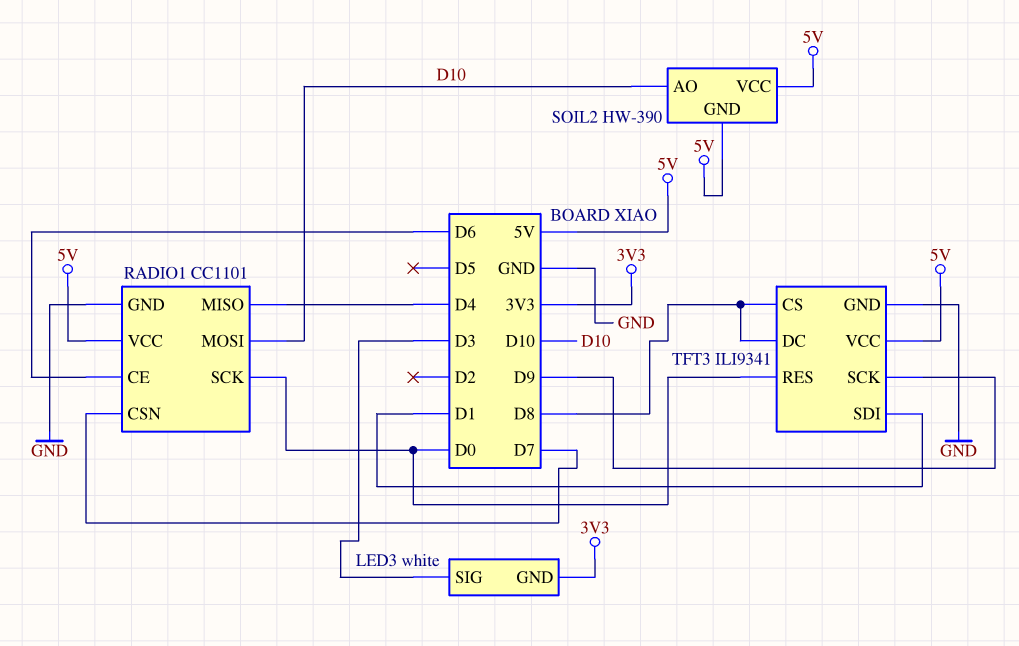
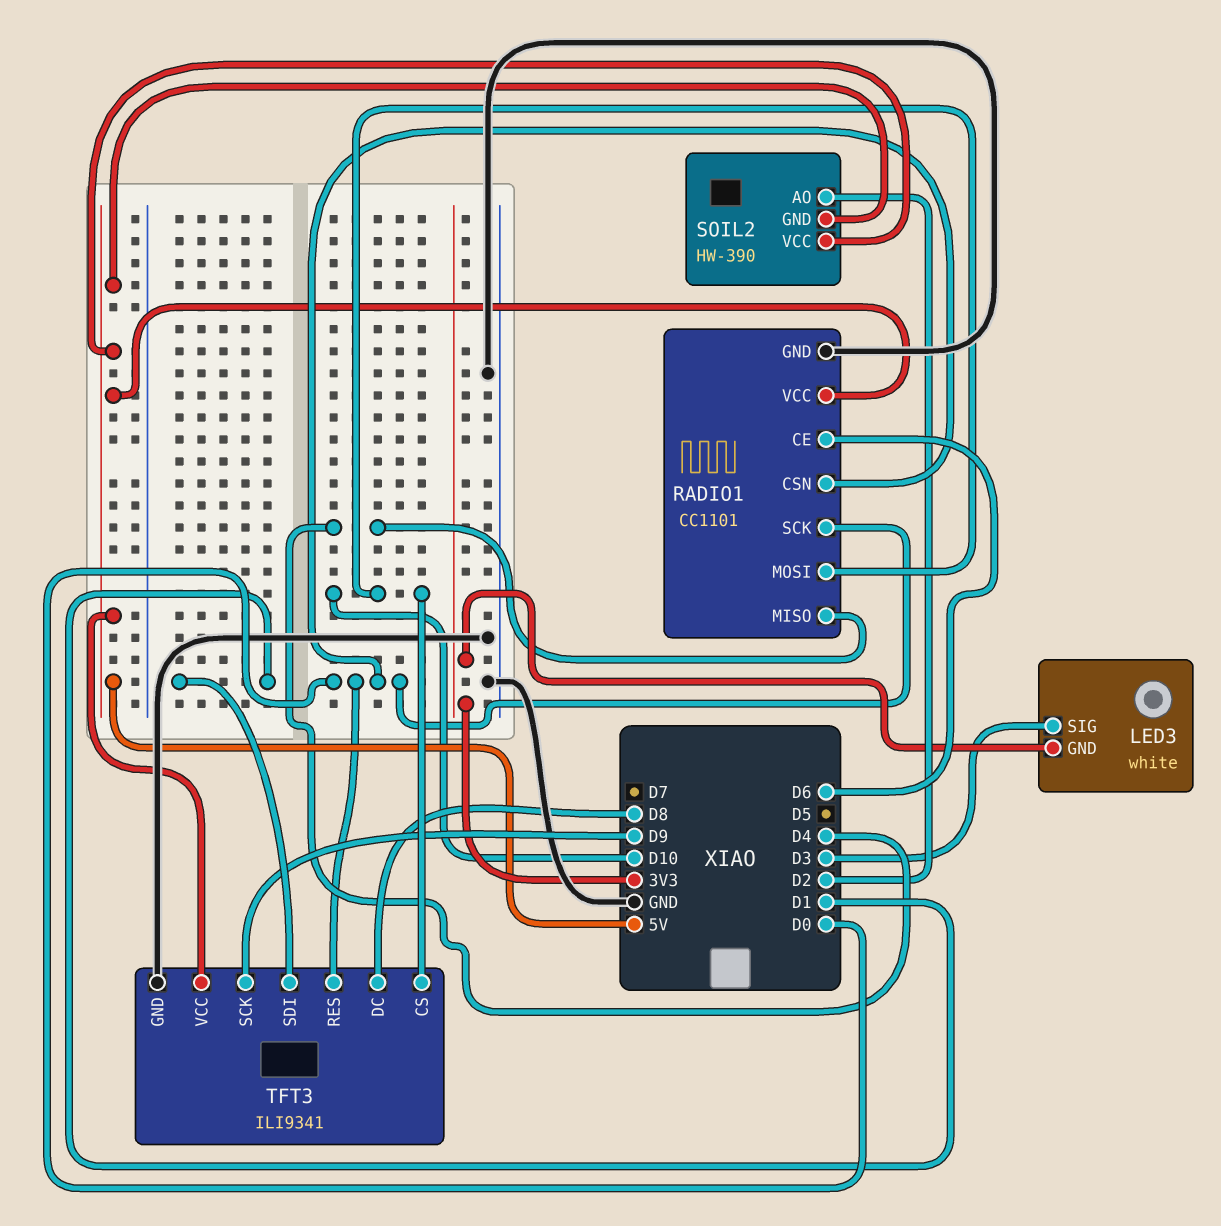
RADIO1 pin CSN: D7 -> D0
SOIL2 pin AO: D10 -> D2
TFT3 pin CS: D8 -> D10

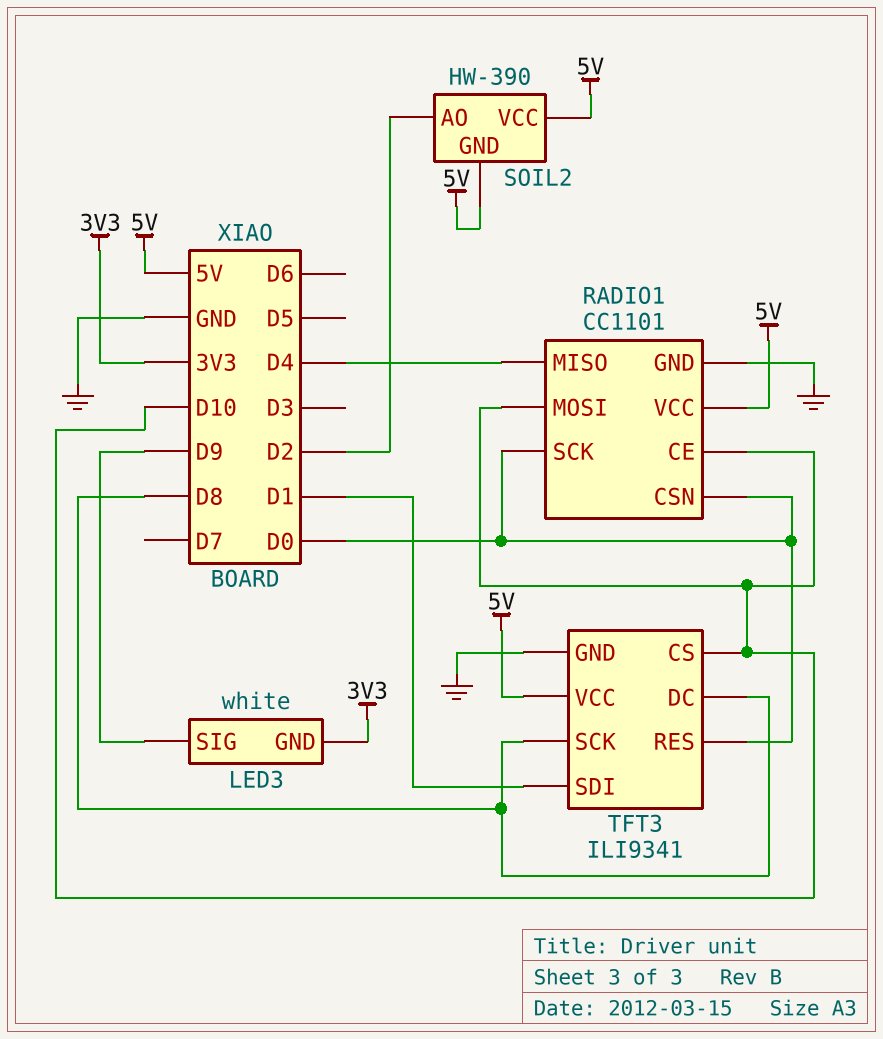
LED3 pin SIG: D3 -> D9
RADIO1 pin CE: D6 -> D10
TFT3 pin SCK: D9 -> D8

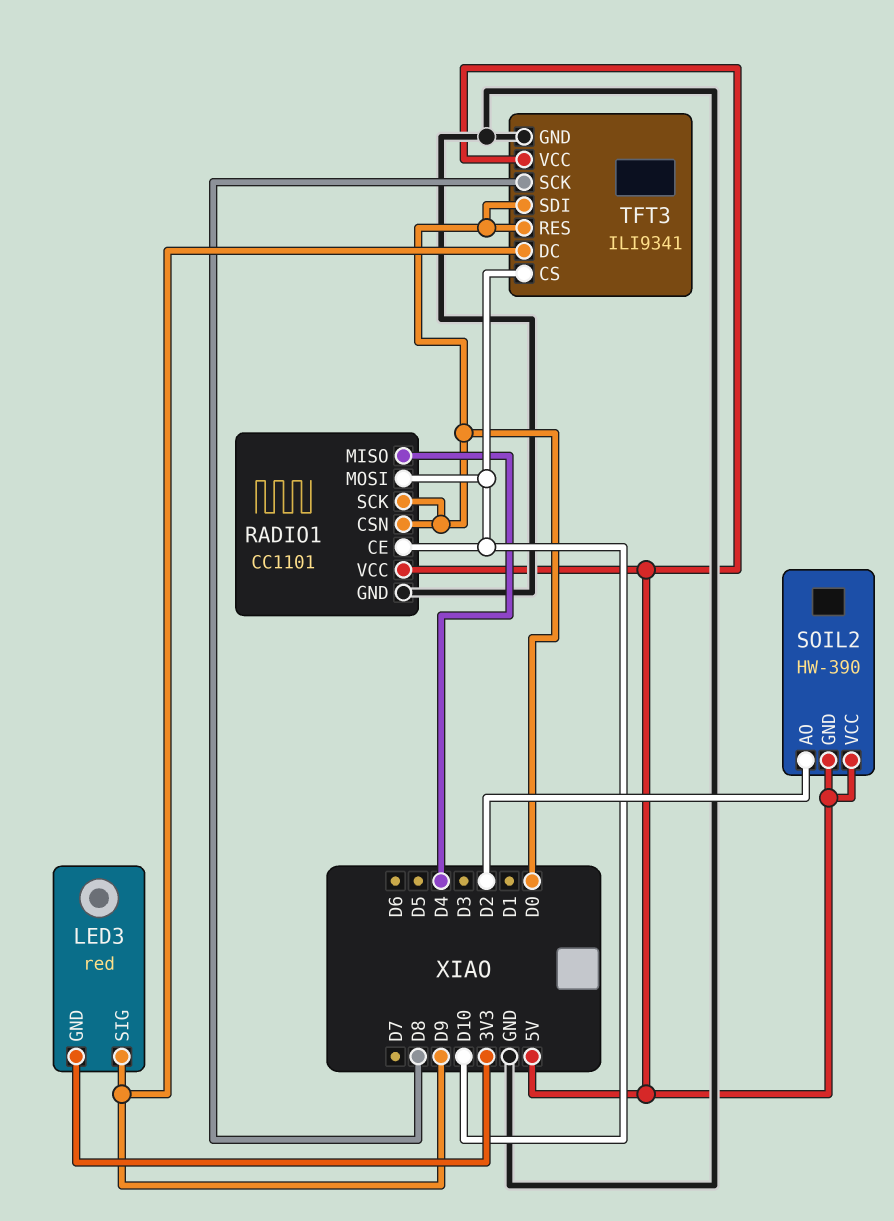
LED3: white -> red
TFT3 pin DC: D8 -> D9
TFT3 pin SDI: D1 -> D0

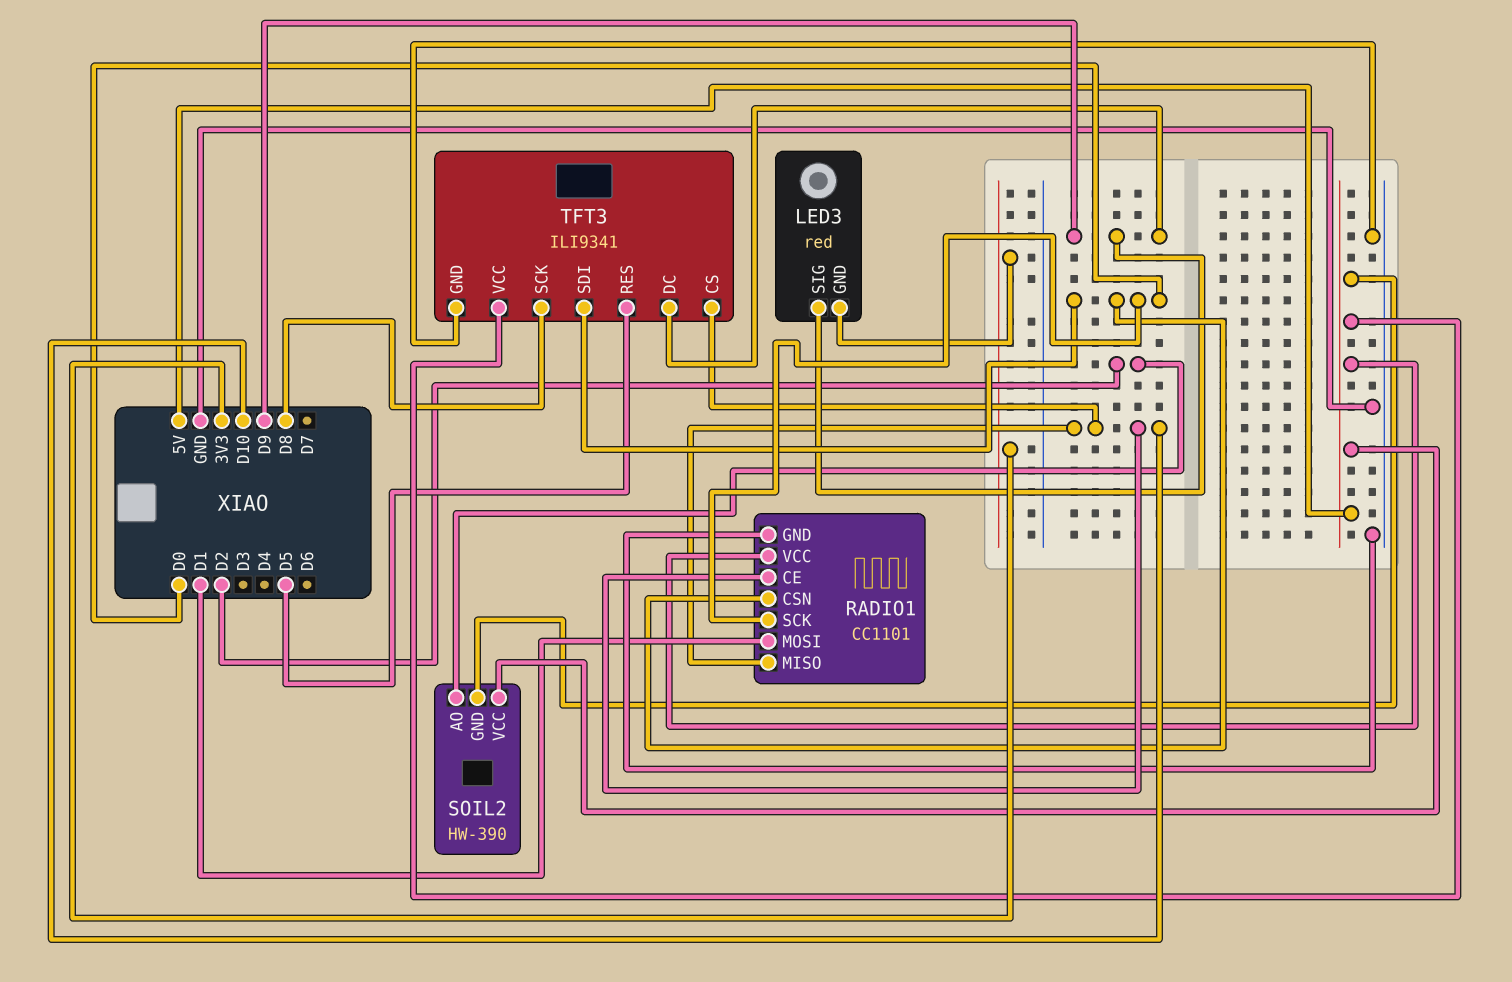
RADIO1 pin MISO: D4 -> D10
RADIO1 pin MOSI: D10 -> D1
TFT3 pin RES: D0 -> D5

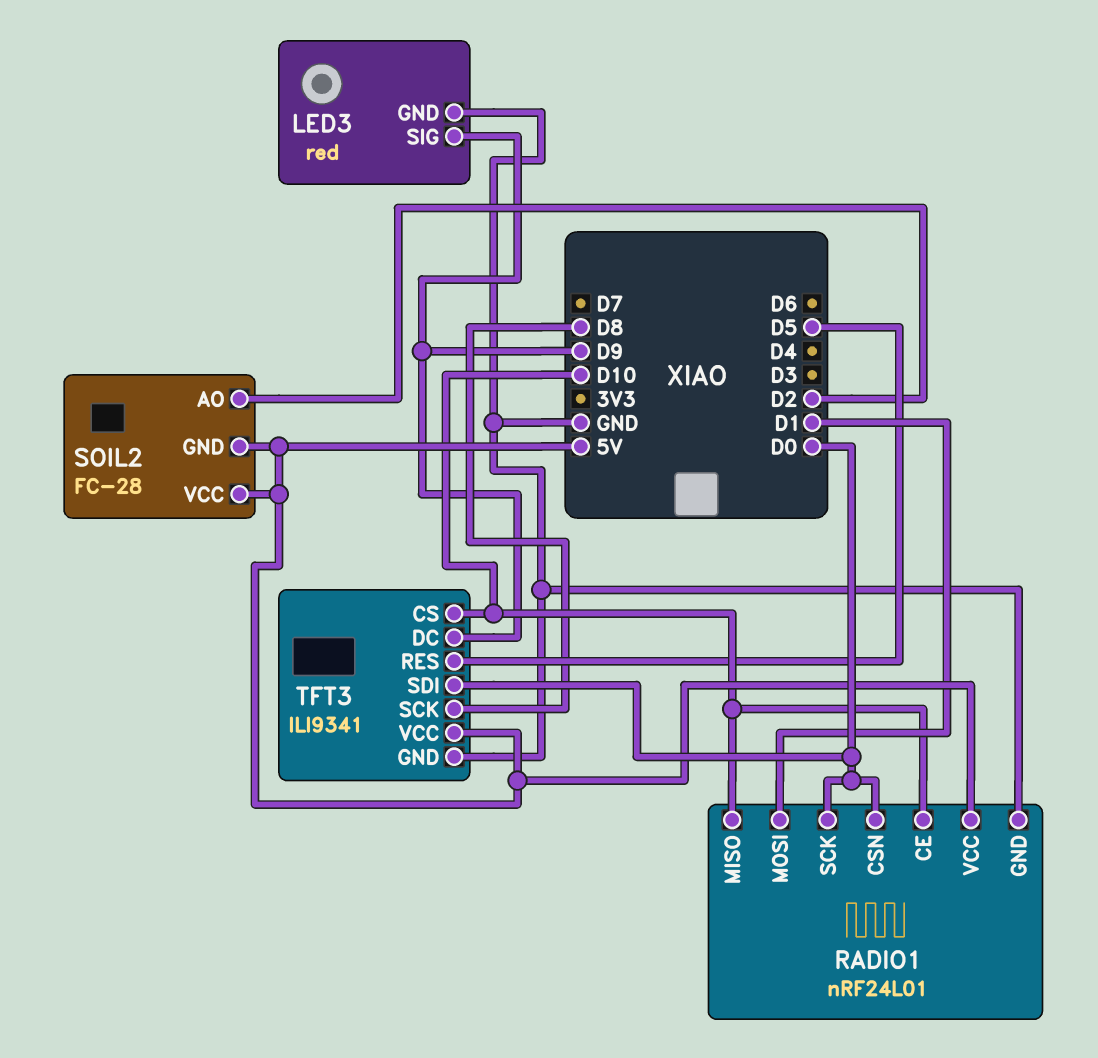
LED3 pin GND: 3V3 -> GND
RADIO1: CC1101 -> nRF24L01
SOIL2: HW-390 -> FC-28

